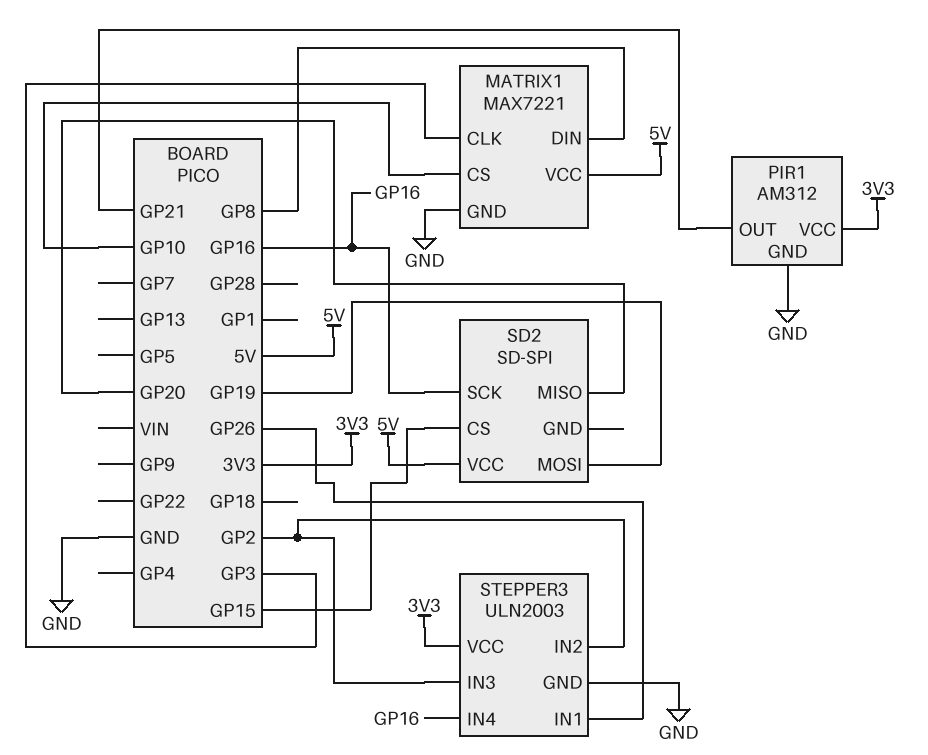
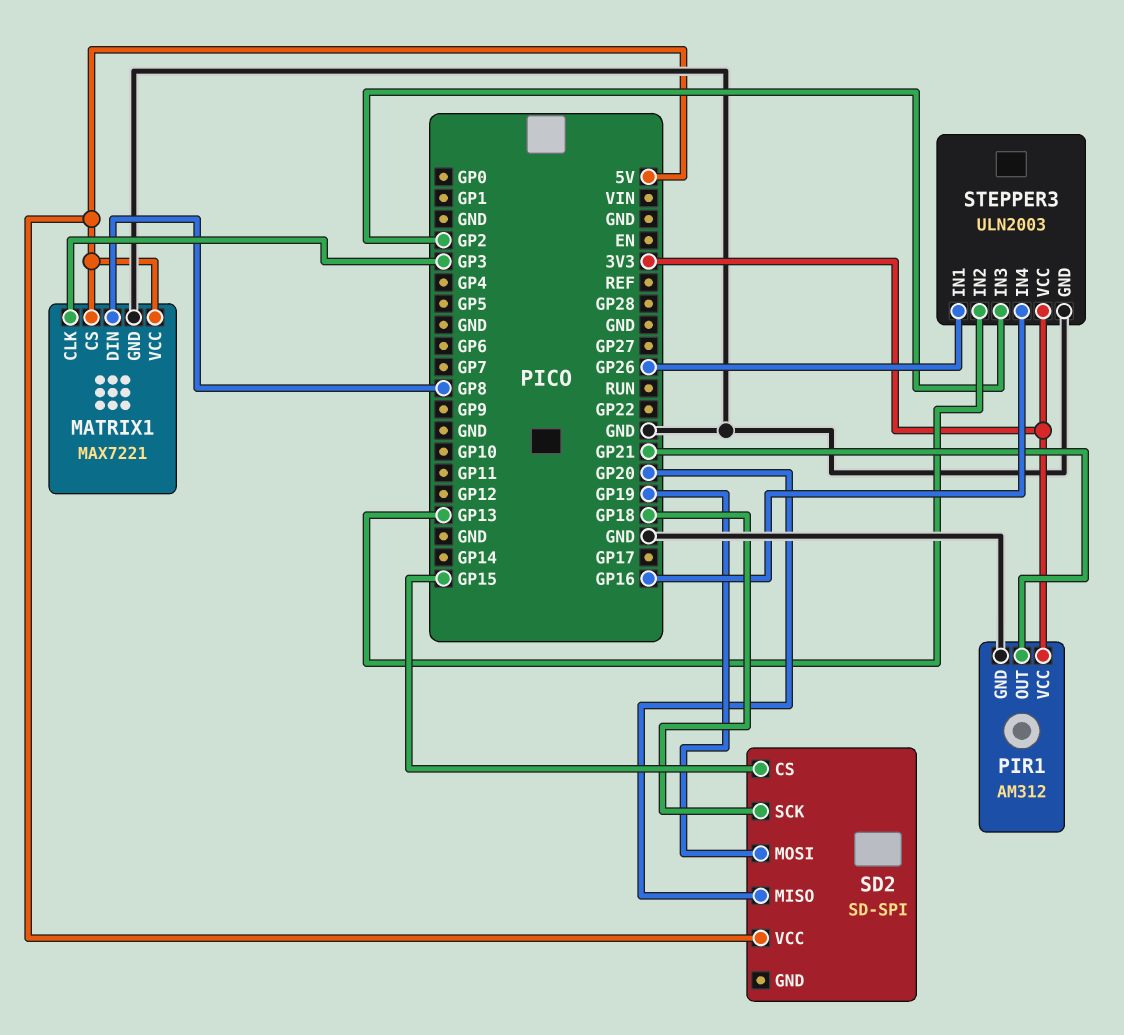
MATRIX1 pin CS: GP10 -> 5V
SD2 pin SCK: GP16 -> GP18
STEPPER3 pin IN2: GP2 -> GP13

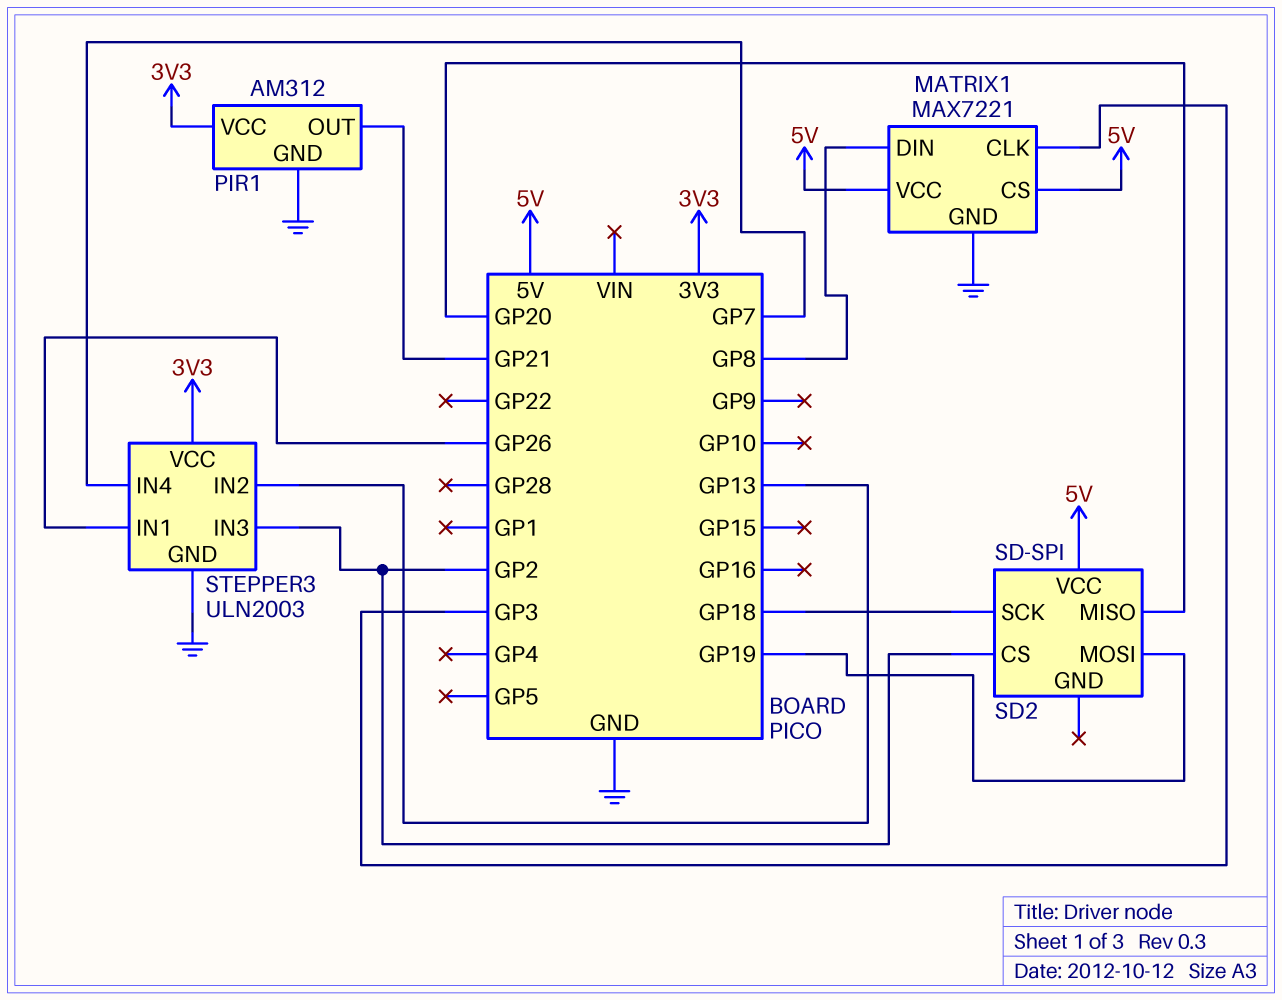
SD2 pin CS: GP15 -> GP2
STEPPER3 pin IN4: GP16 -> GP7

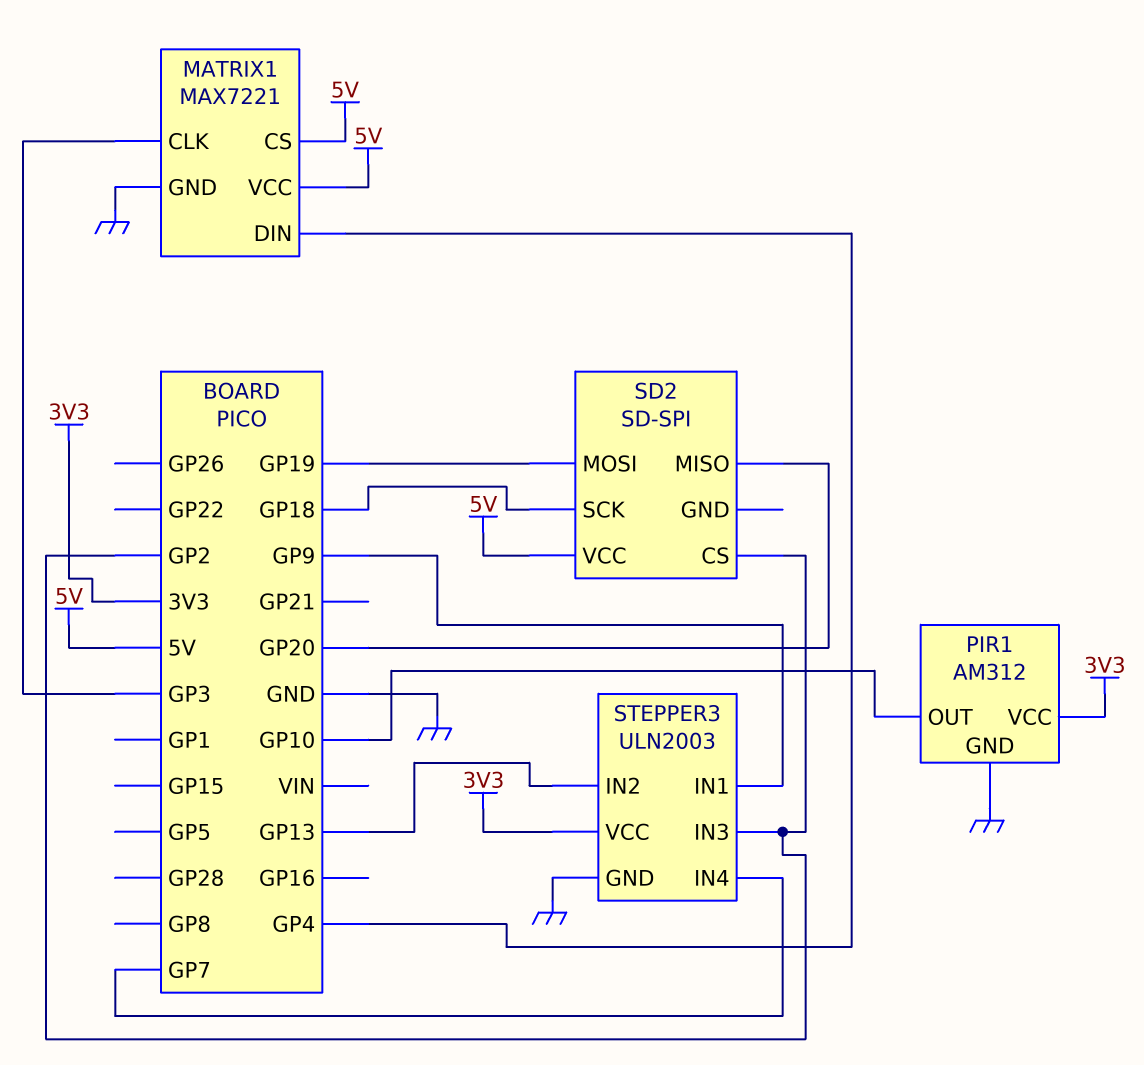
MATRIX1 pin DIN: GP8 -> GP4
PIR1 pin OUT: GP21 -> GP10
STEPPER3 pin IN1: GP26 -> GP9

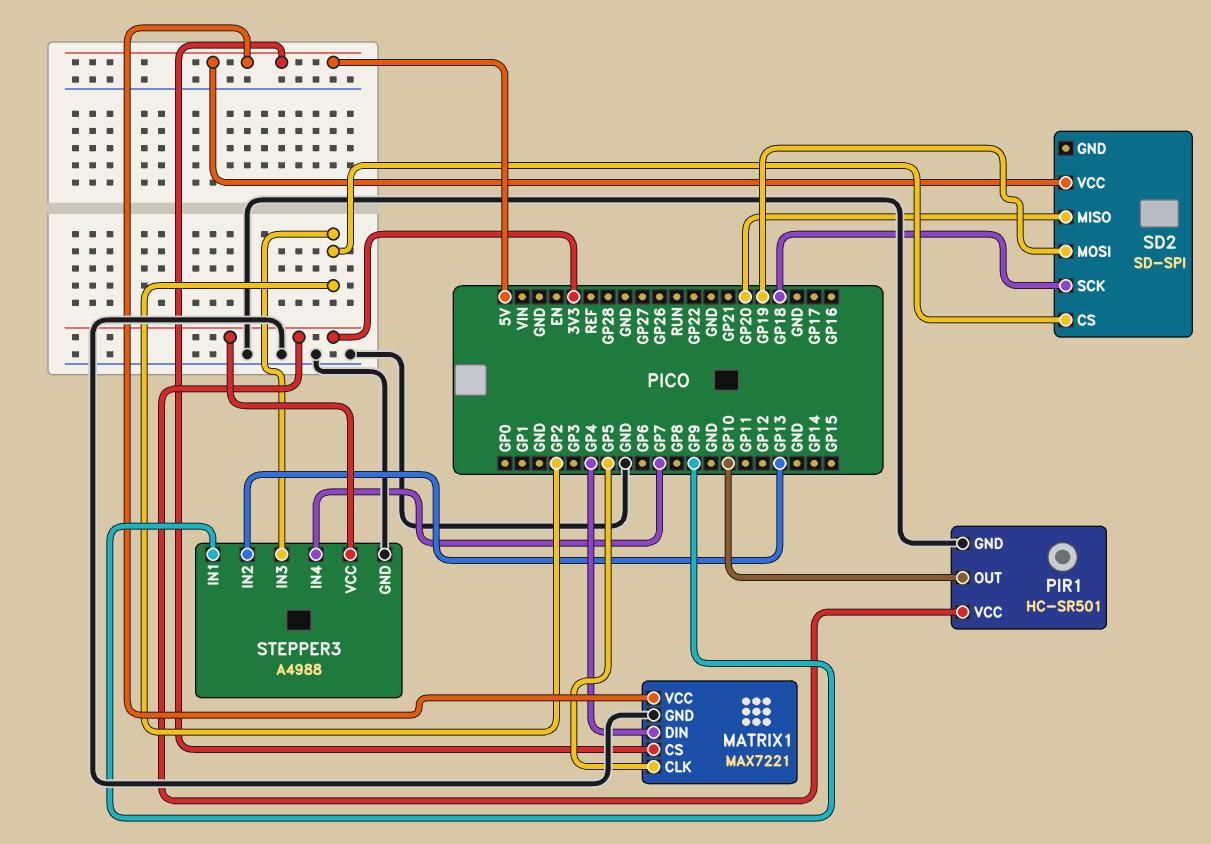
MATRIX1 pin CLK: GP3 -> GP5
PIR1: AM312 -> HC-SR501
STEPPER3: ULN2003 -> A4988

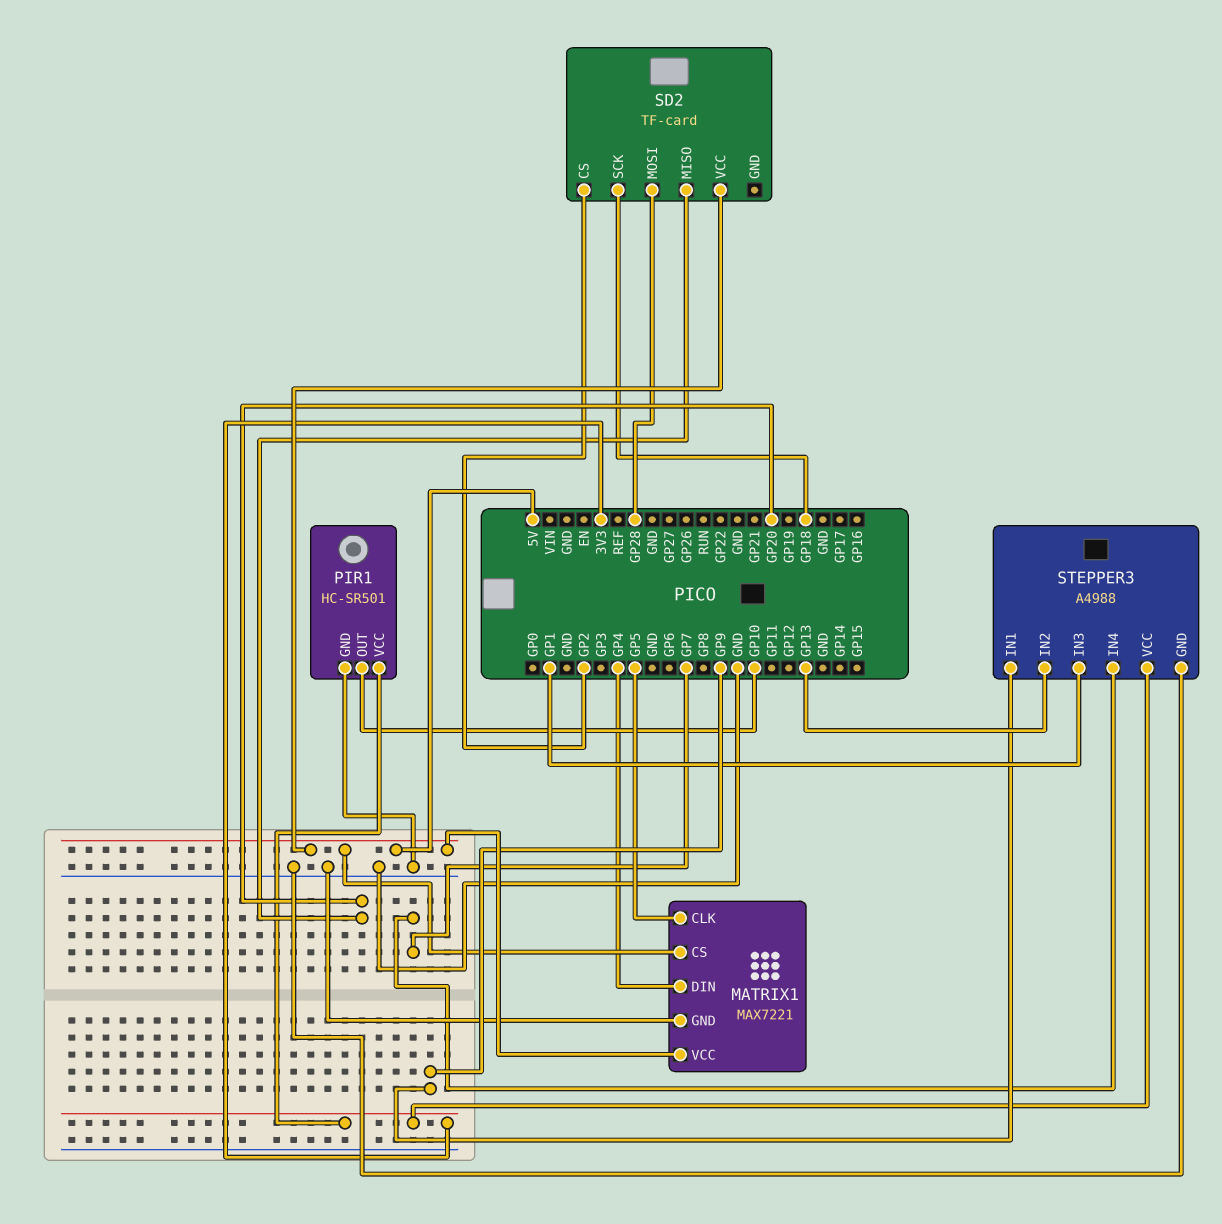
SD2: SD-SPI -> TF-card
SD2 pin MOSI: GP19 -> GP28
STEPPER3 pin IN3: GP2 -> GP1

